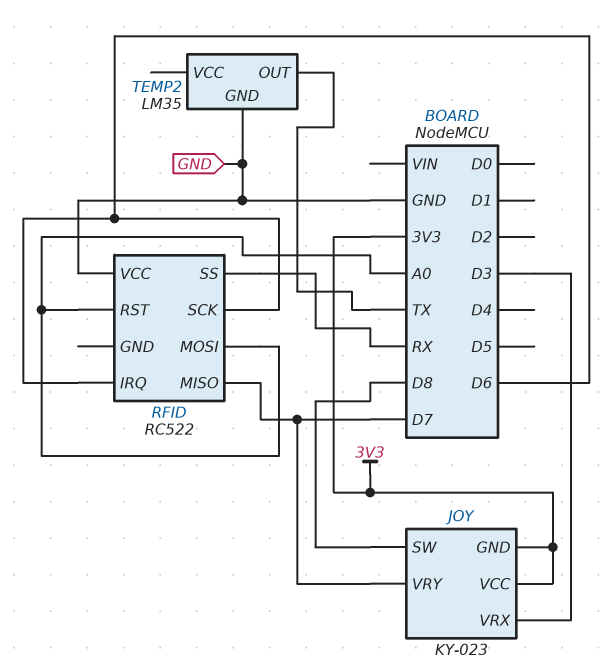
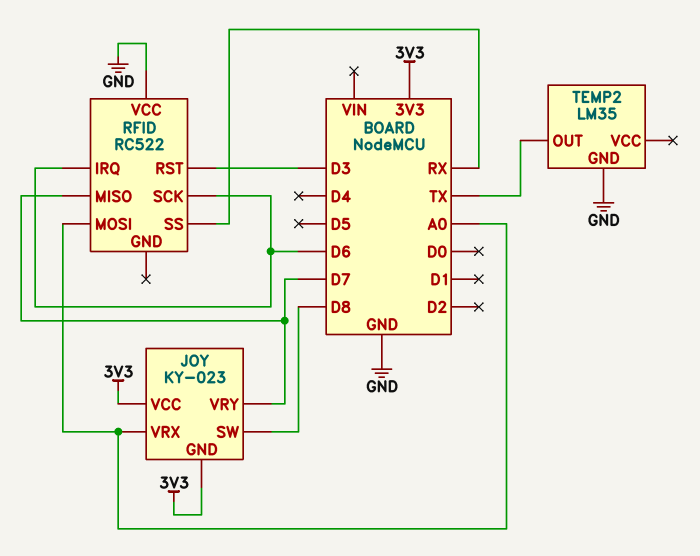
JOY pin VRX: D3 -> A0
RFID pin RST: A0 -> D3

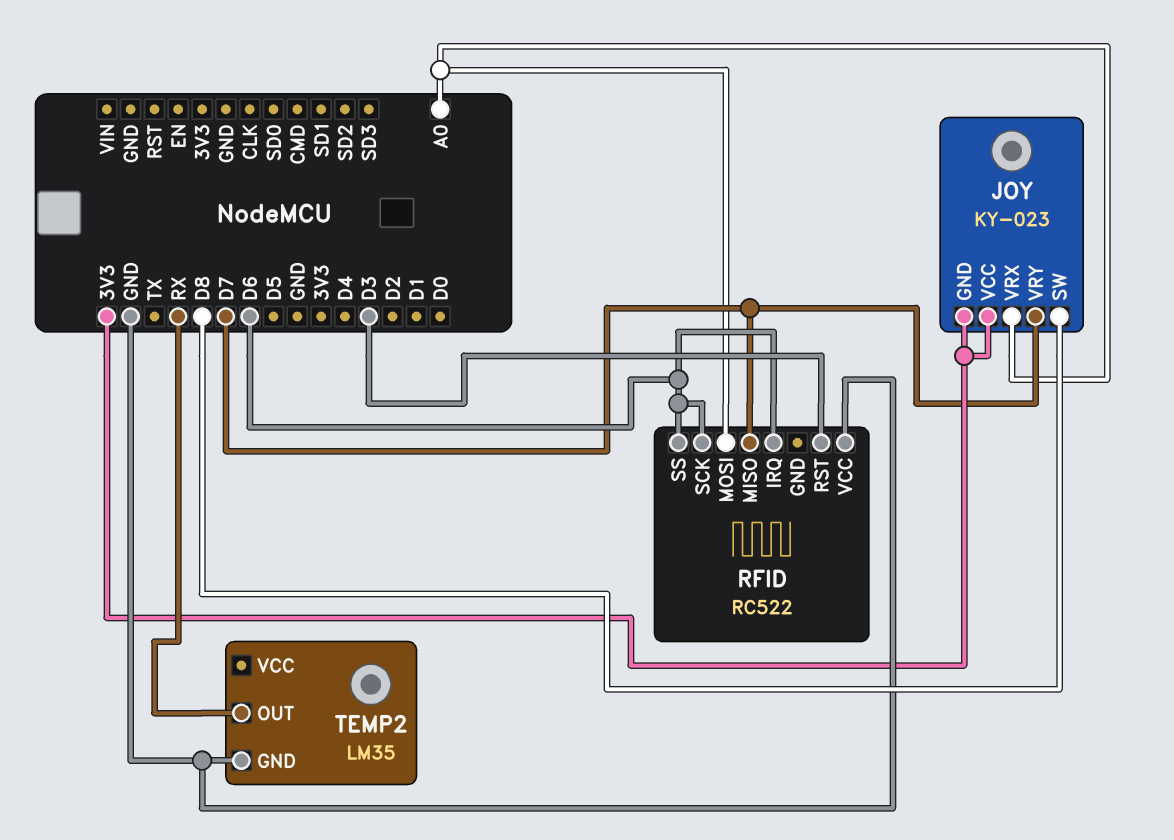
RFID pin SS: RX -> D6
TEMP2 pin OUT: TX -> RX

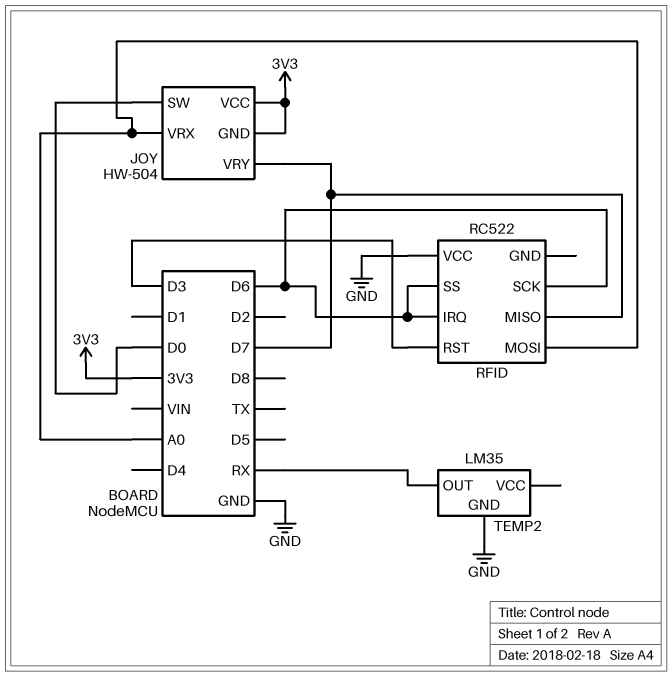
JOY: KY-023 -> HW-504
JOY pin SW: D8 -> D0

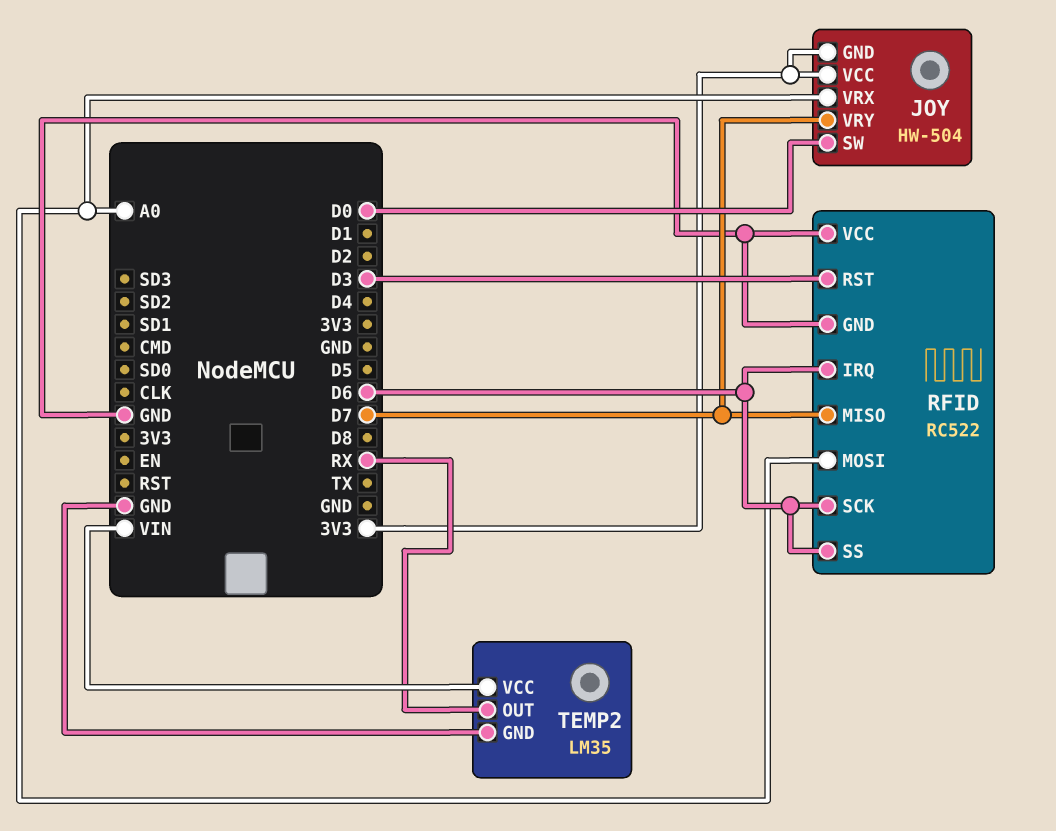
RFID pin GND: none -> GND
TEMP2 pin VCC: none -> VIN

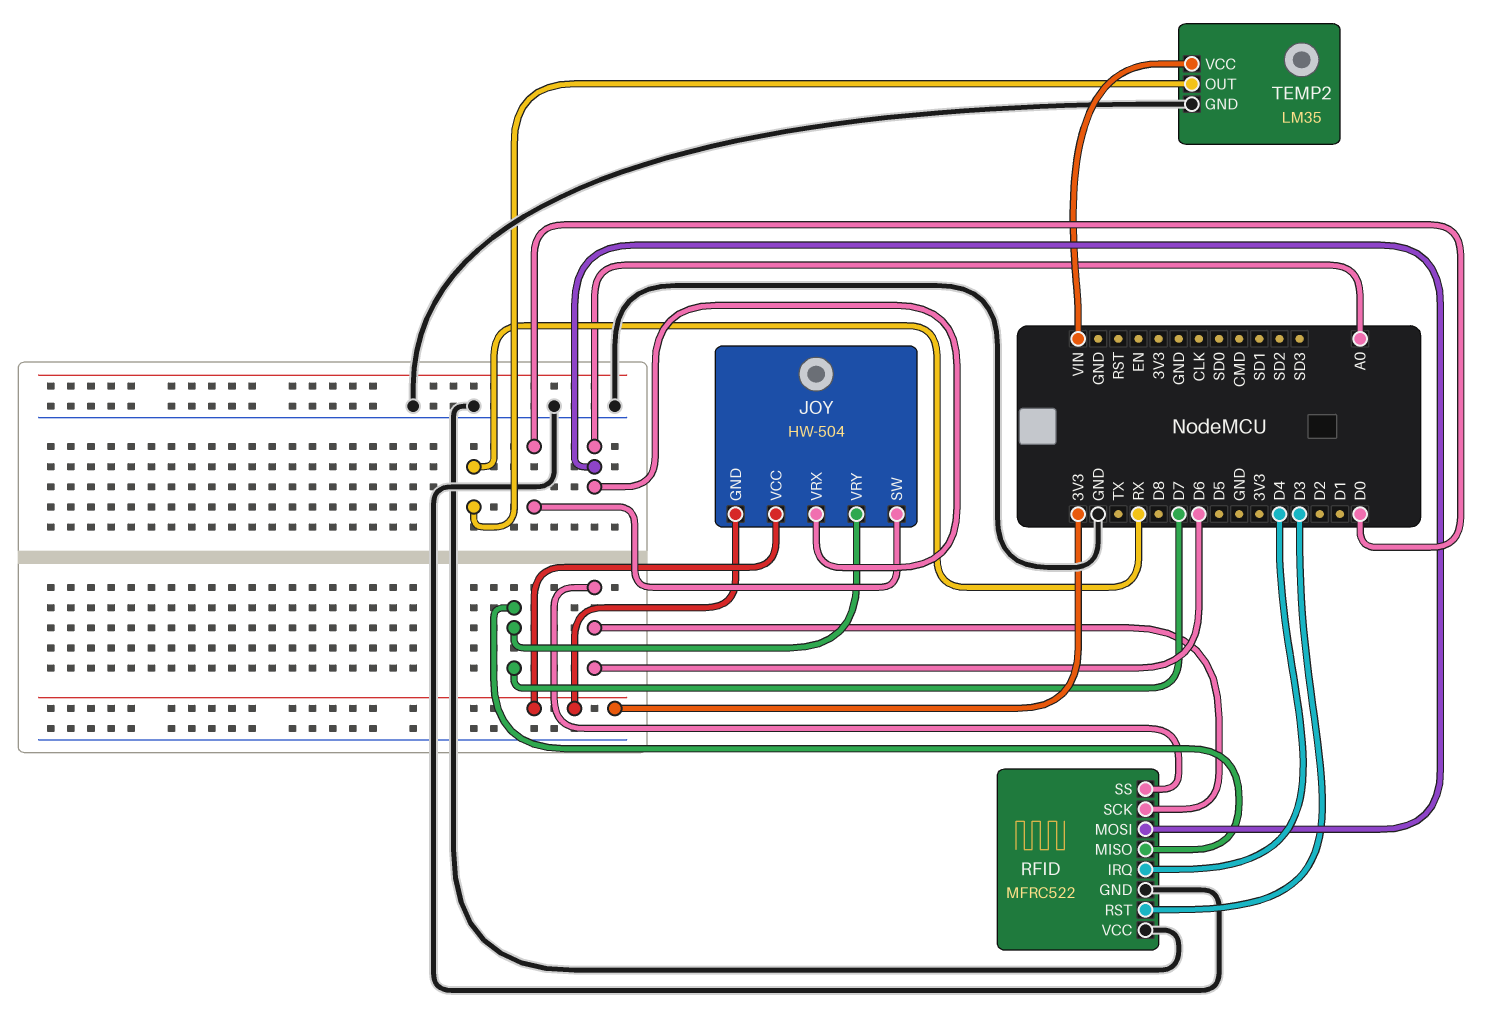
RFID: RC522 -> MFRC522
RFID pin IRQ: D6 -> D4

